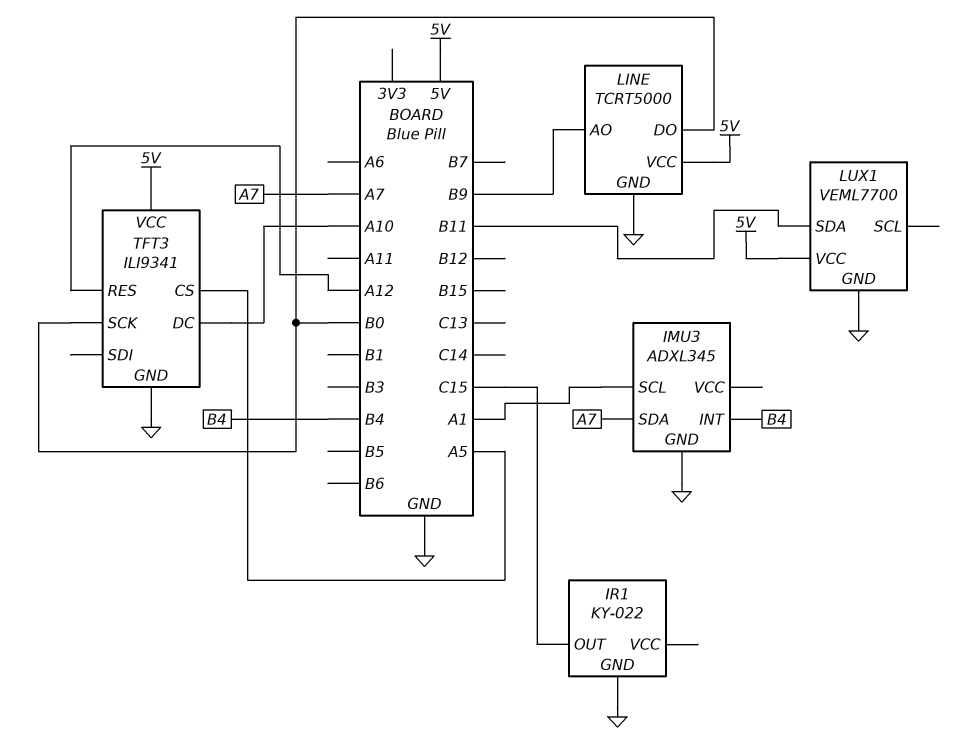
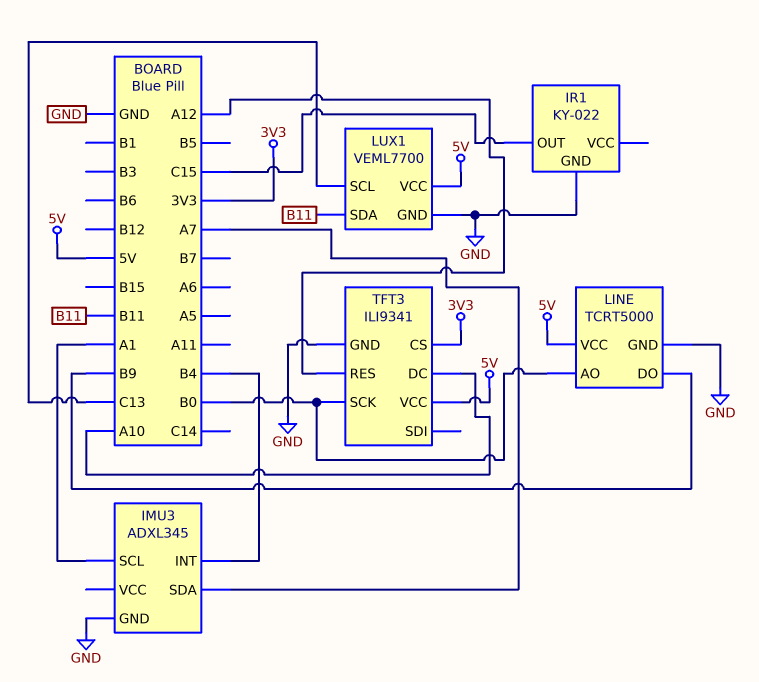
LINE pin AO: B9 -> B0
LINE pin DO: B0 -> B9
LUX1 pin SCL: none -> C13
TFT3 pin CS: A5 -> 3V3

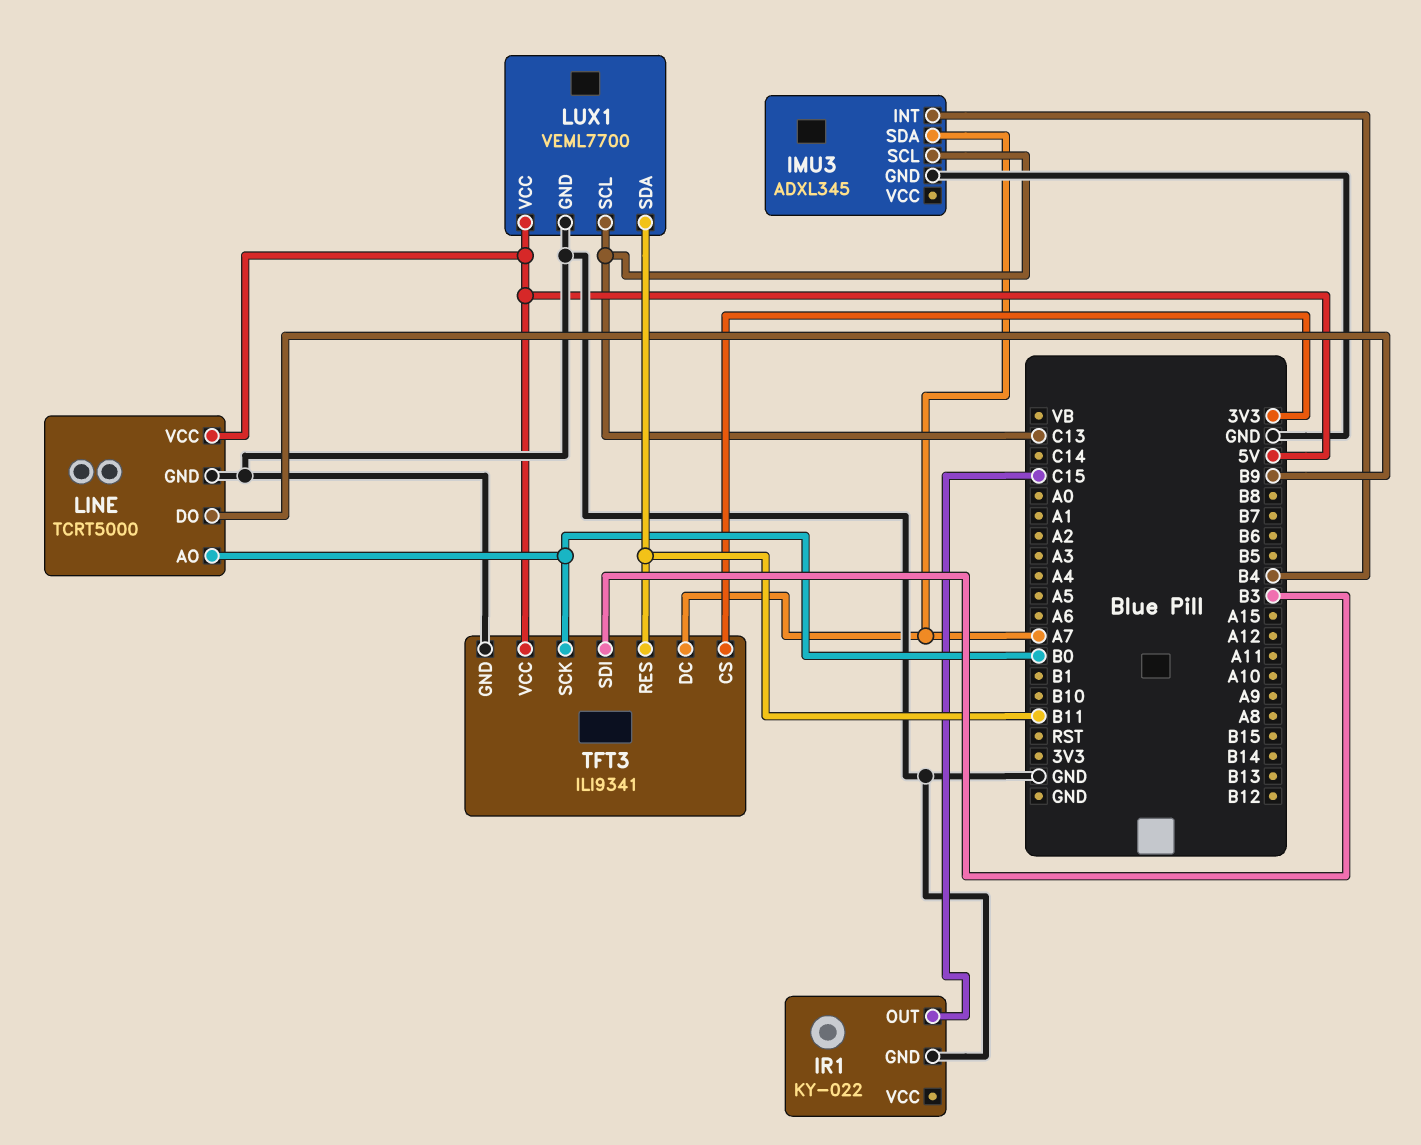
IMU3 pin SCL: A1 -> C13
TFT3 pin DC: A10 -> A7
TFT3 pin RES: A12 -> B11
TFT3 pin SDI: none -> B3

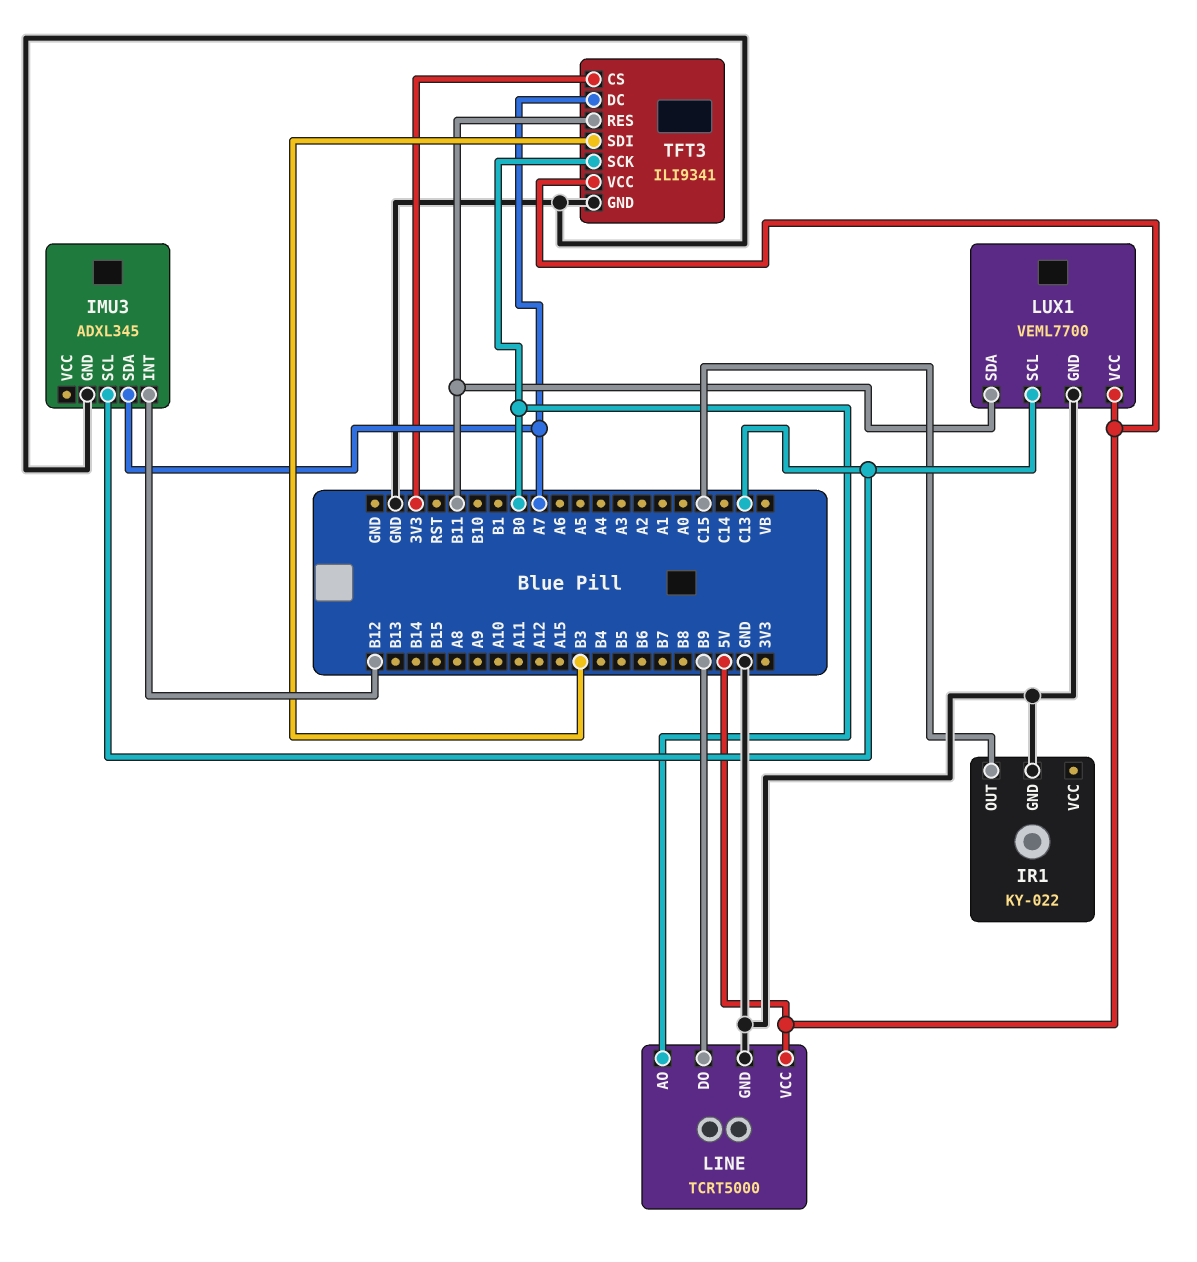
IMU3 pin INT: B4 -> B12

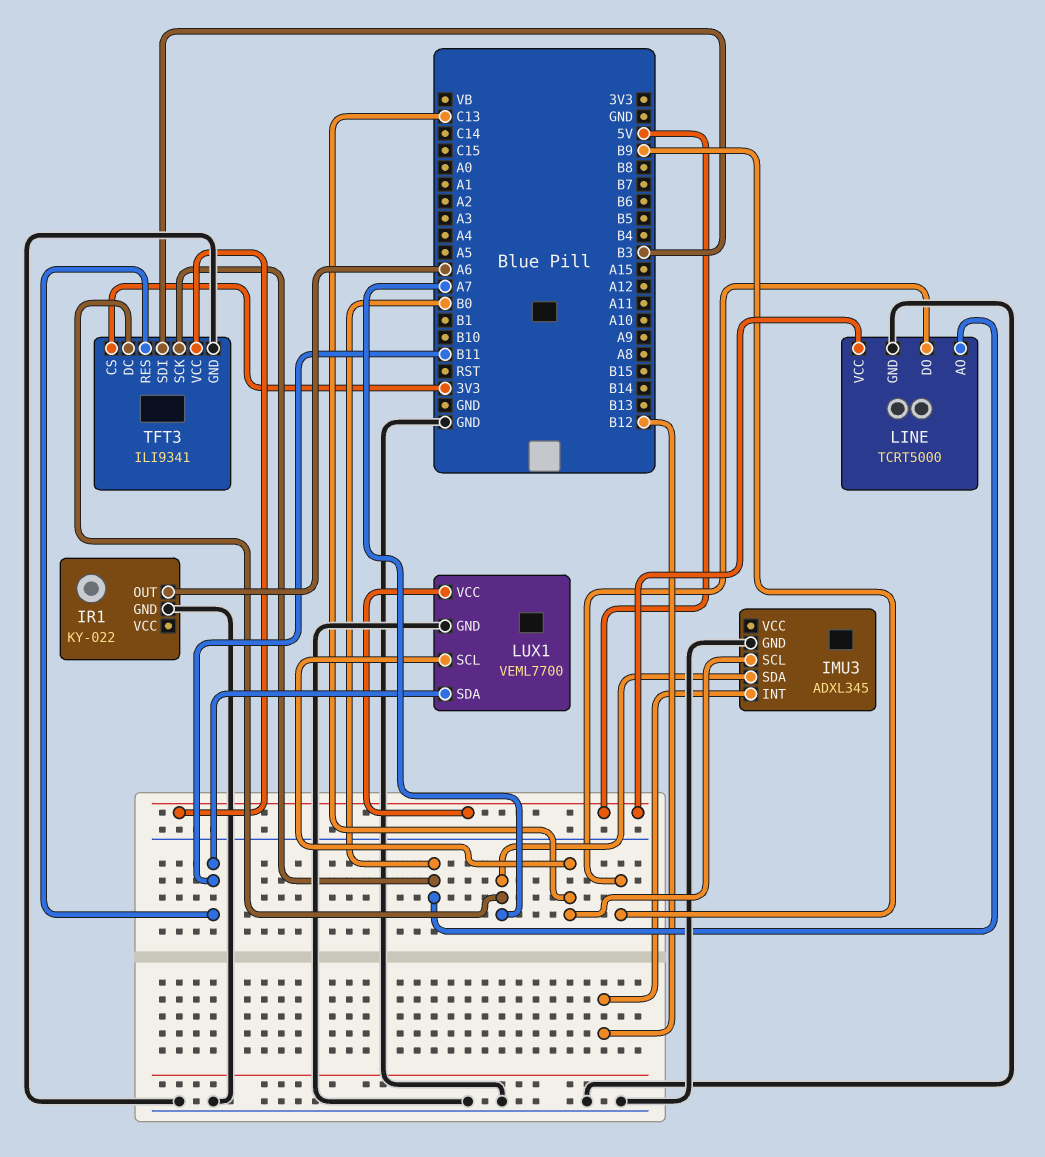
IR1 pin OUT: C15 -> A6

